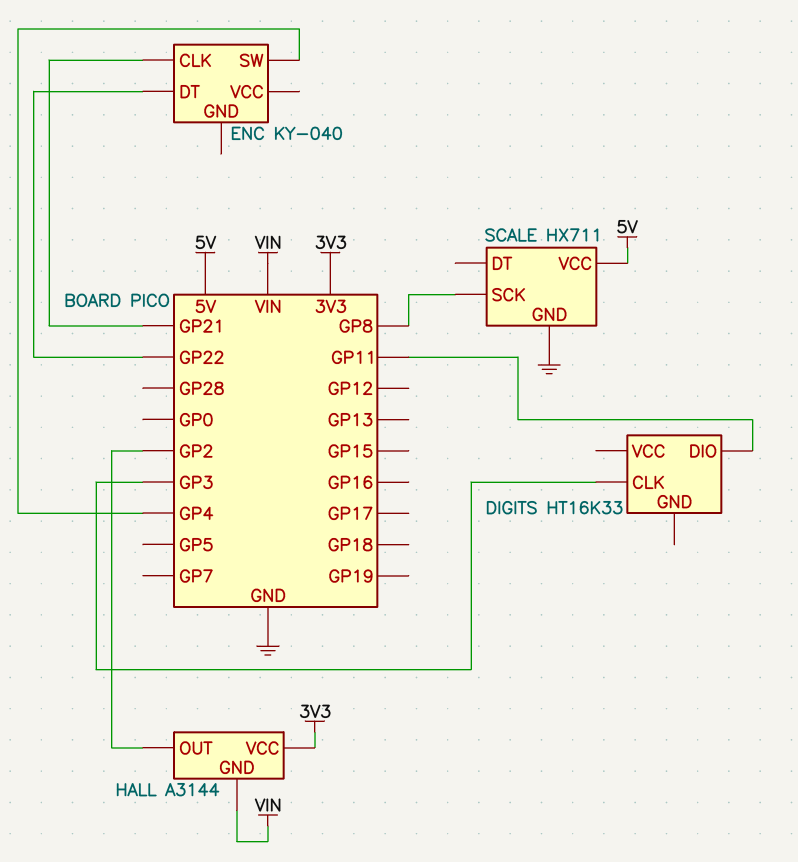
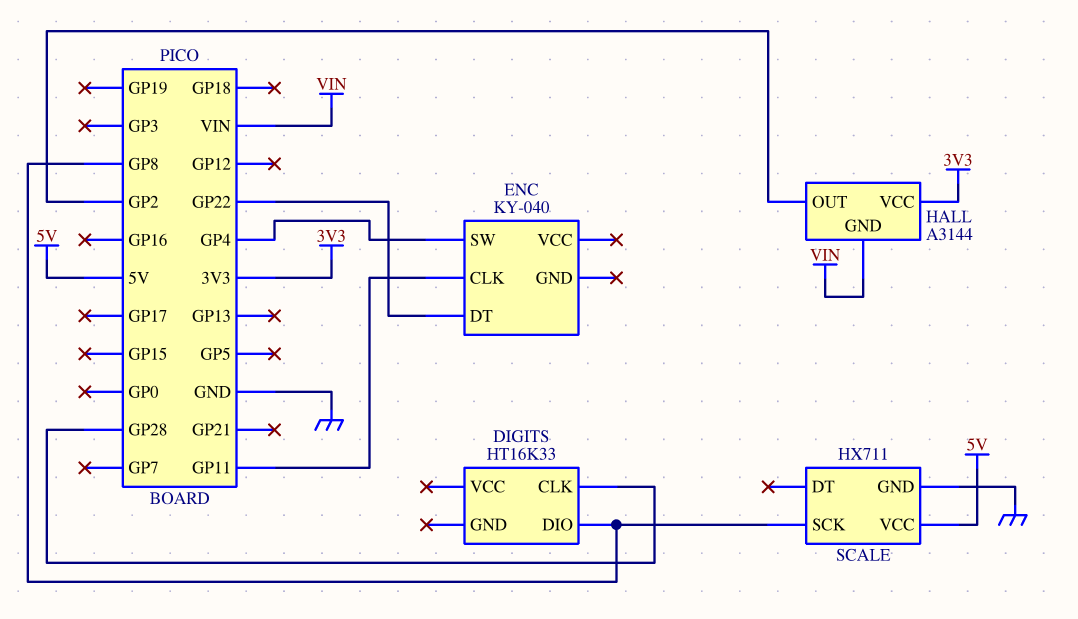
DIGITS pin CLK: GP3 -> GP28
DIGITS pin DIO: GP11 -> GP8
ENC pin CLK: GP21 -> GP11

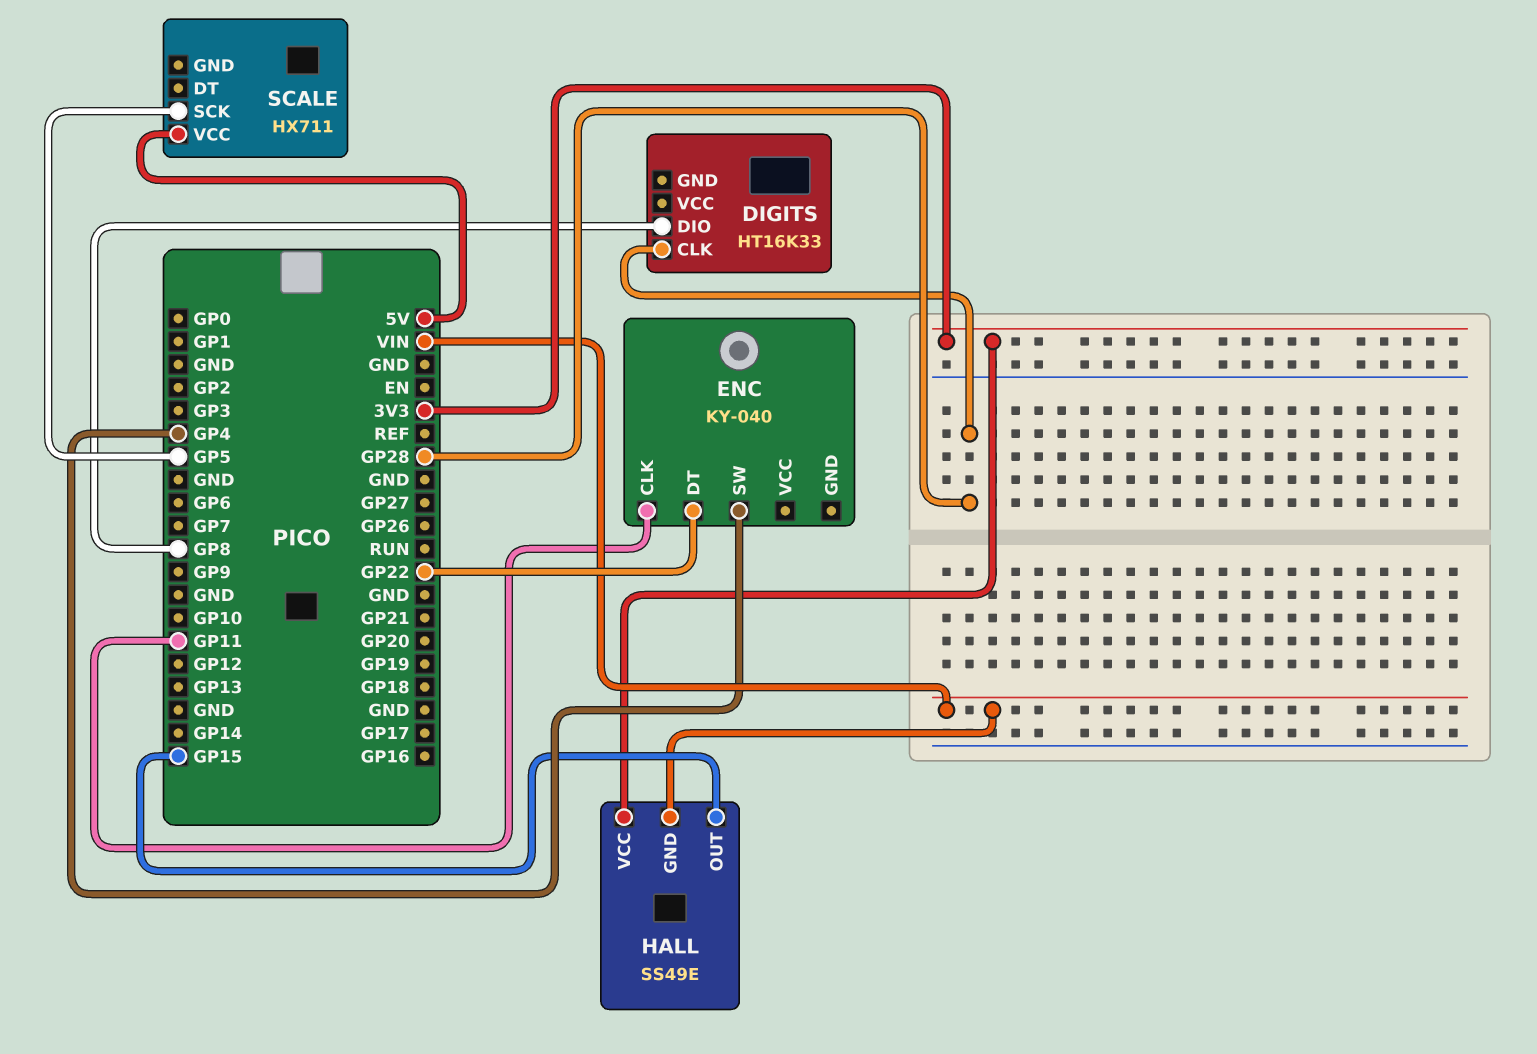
HALL: A3144 -> SS49E
HALL pin OUT: GP2 -> GP15
SCALE pin GND: GND -> none
SCALE pin SCK: GP8 -> GP5

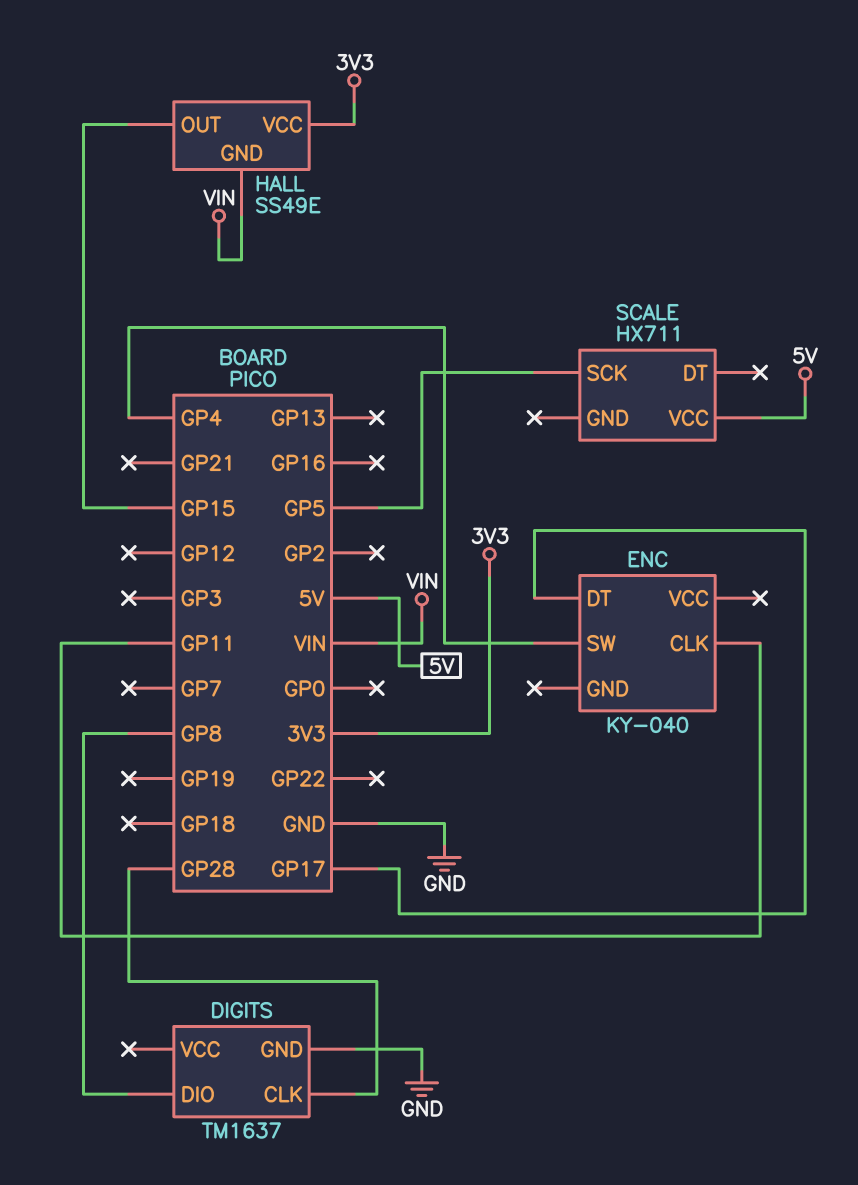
DIGITS: HT16K33 -> TM1637
DIGITS pin GND: none -> GND
ENC pin DT: GP22 -> GP17

